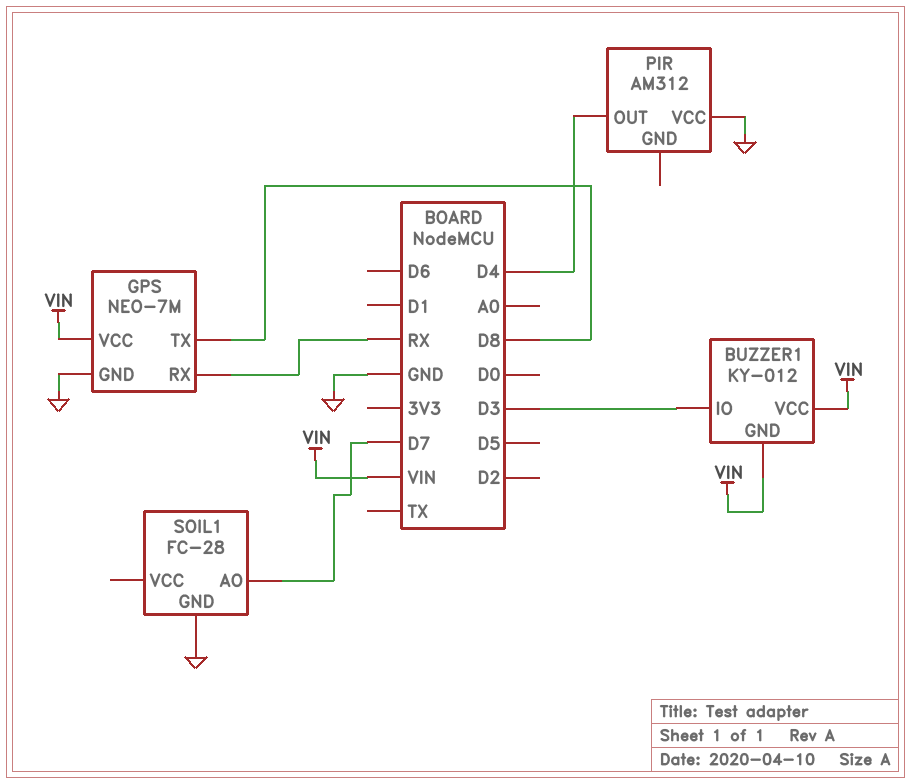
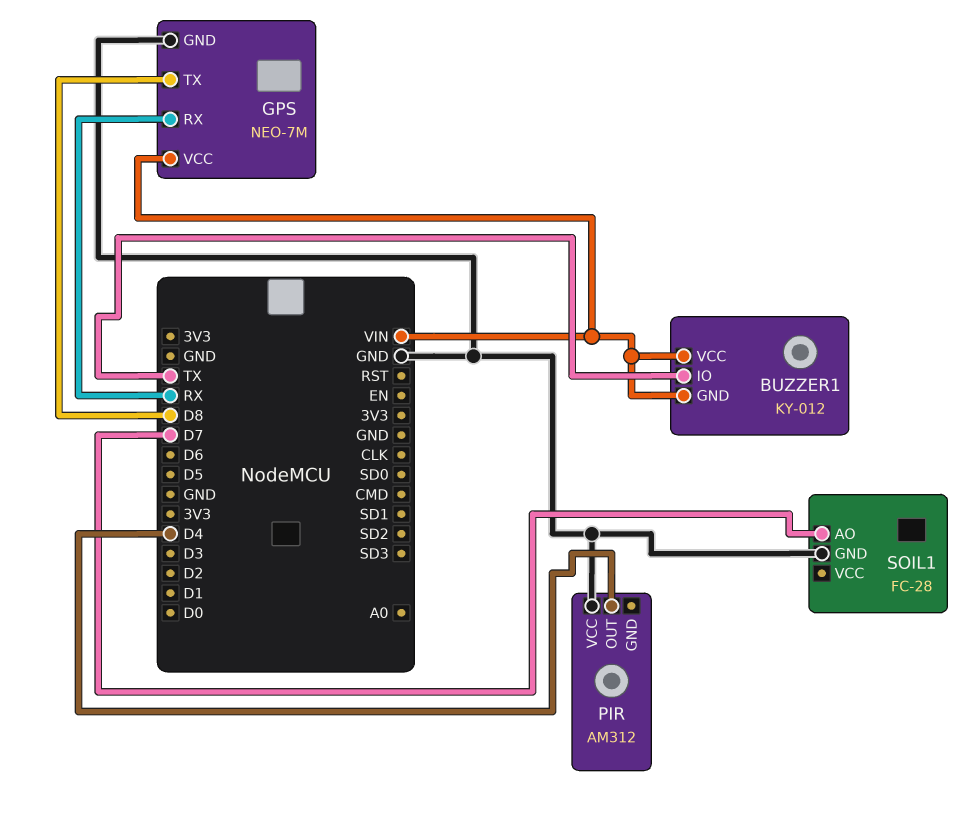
BUZZER1 pin IO: D3 -> TX

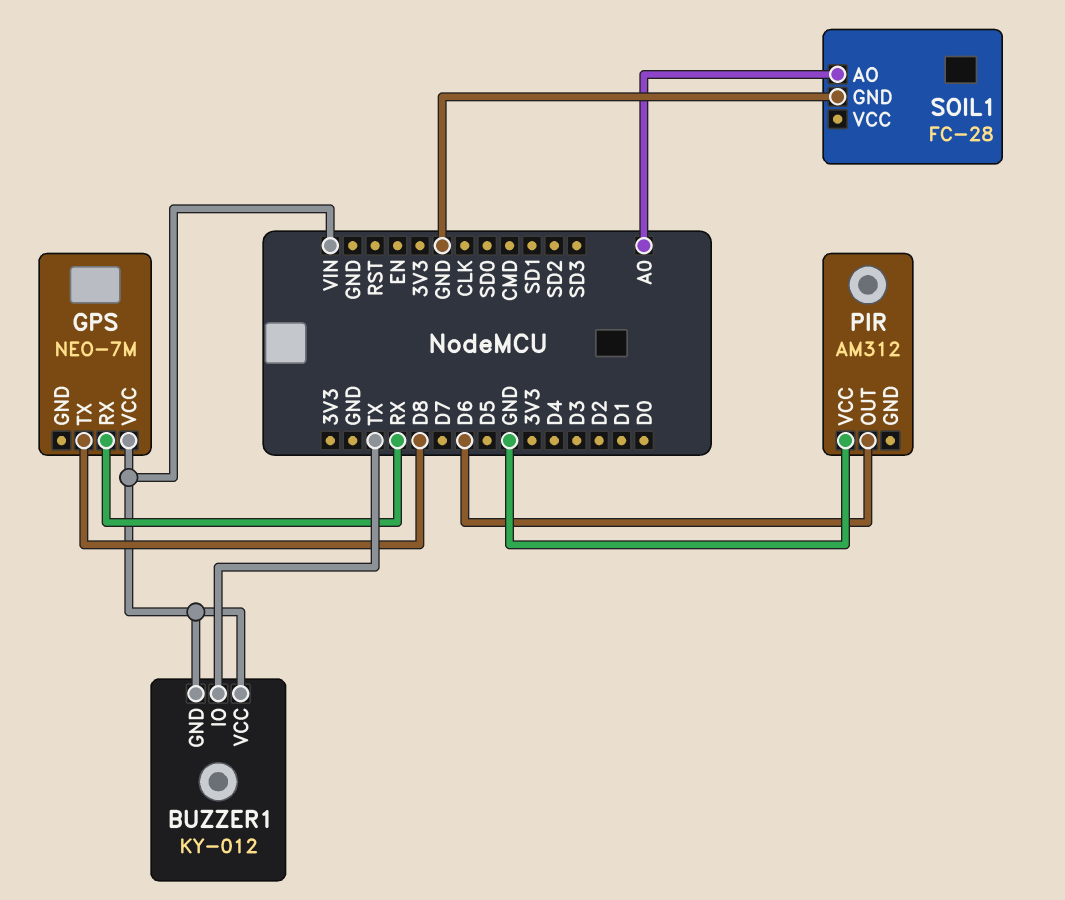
GPS pin GND: GND -> none
PIR pin OUT: D4 -> D6
SOIL1 pin AO: D7 -> A0

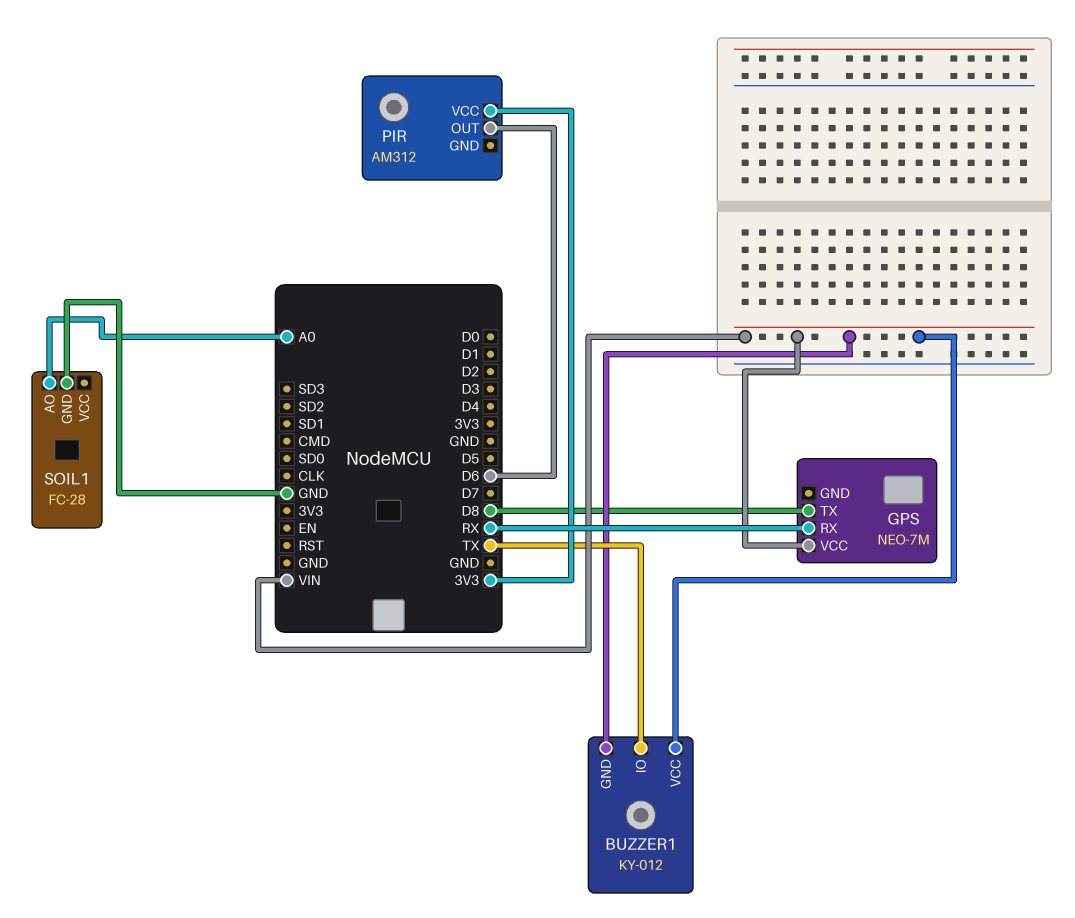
PIR pin VCC: GND -> 3V3

